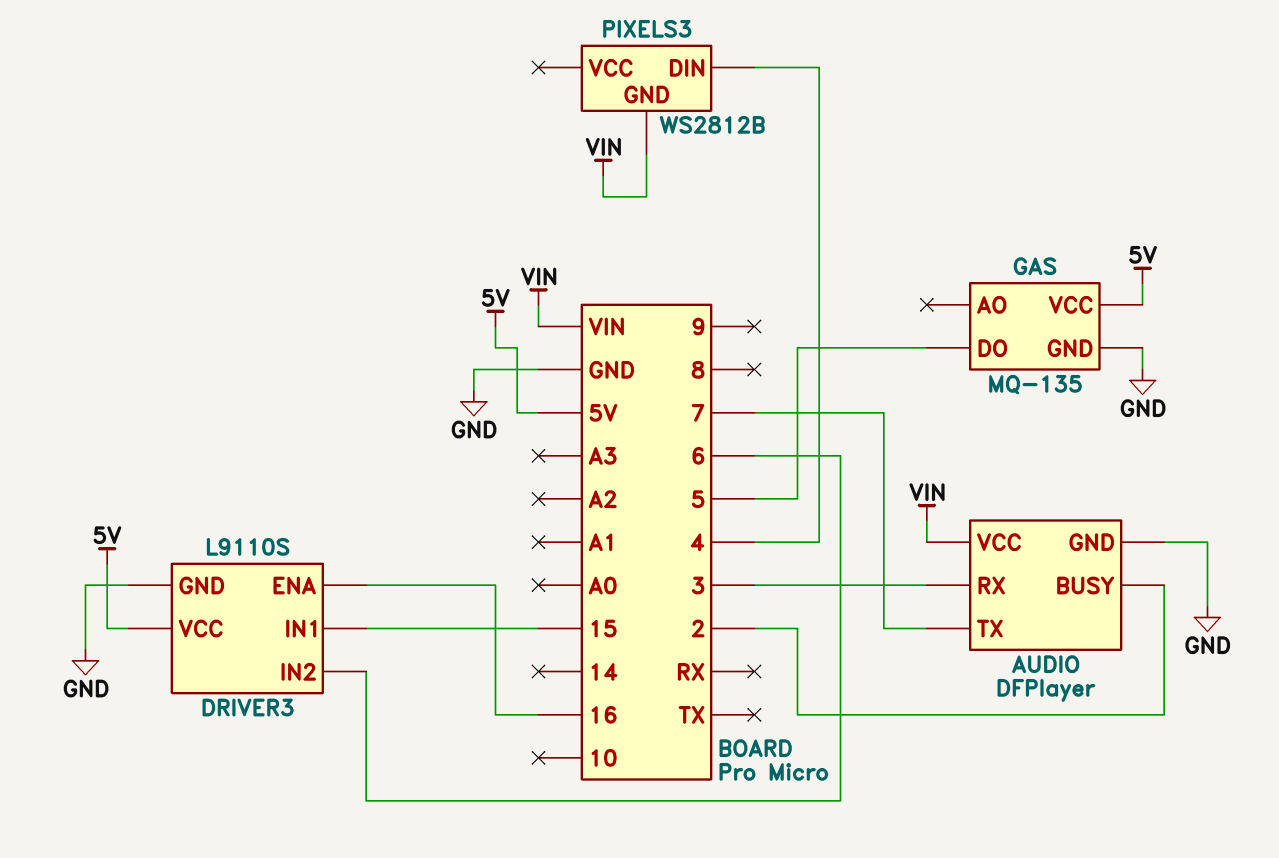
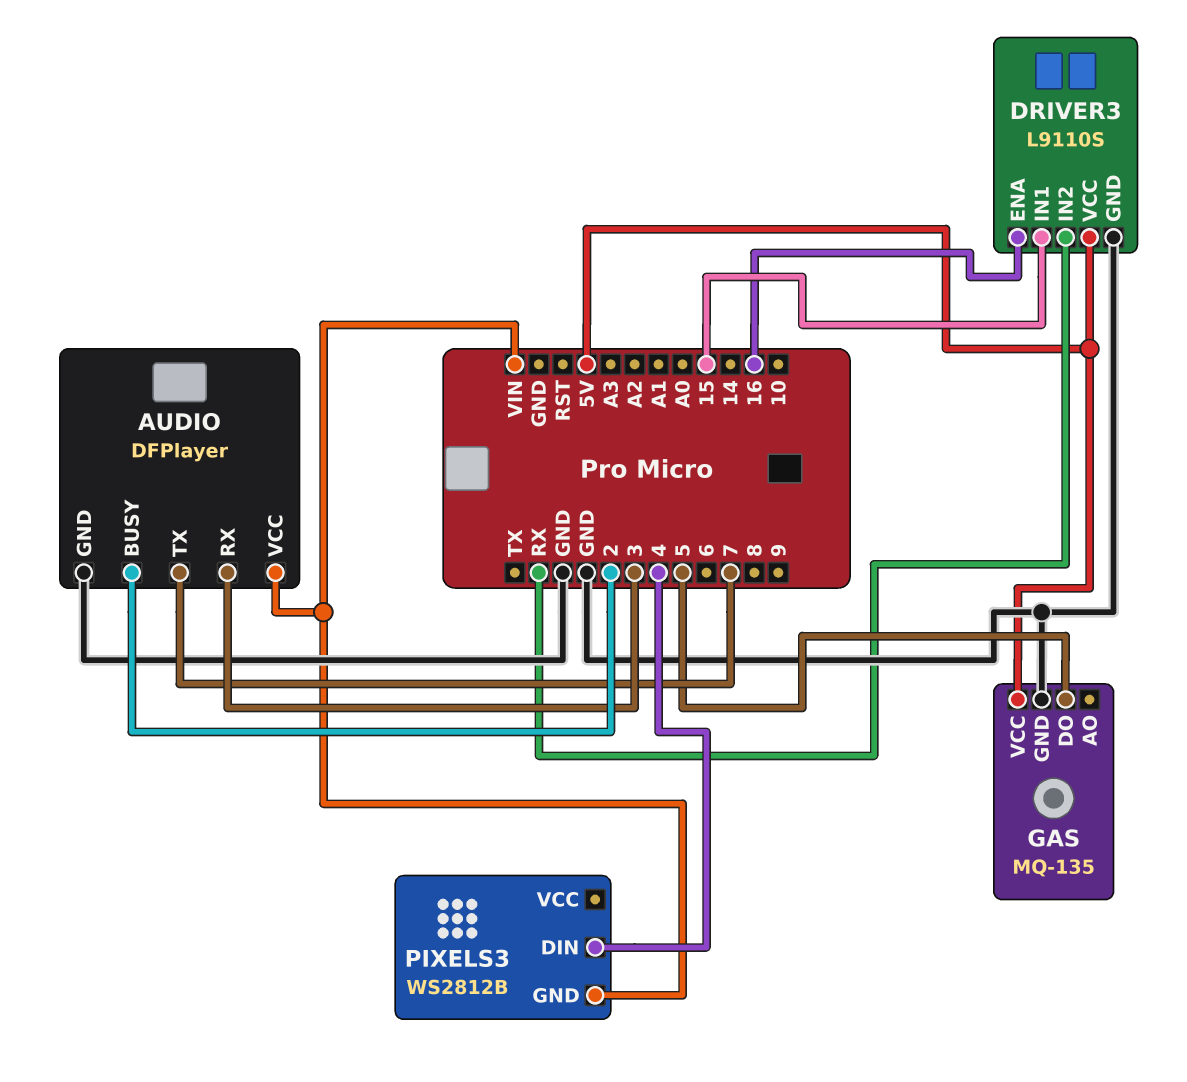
DRIVER3 pin IN2: 6 -> RX

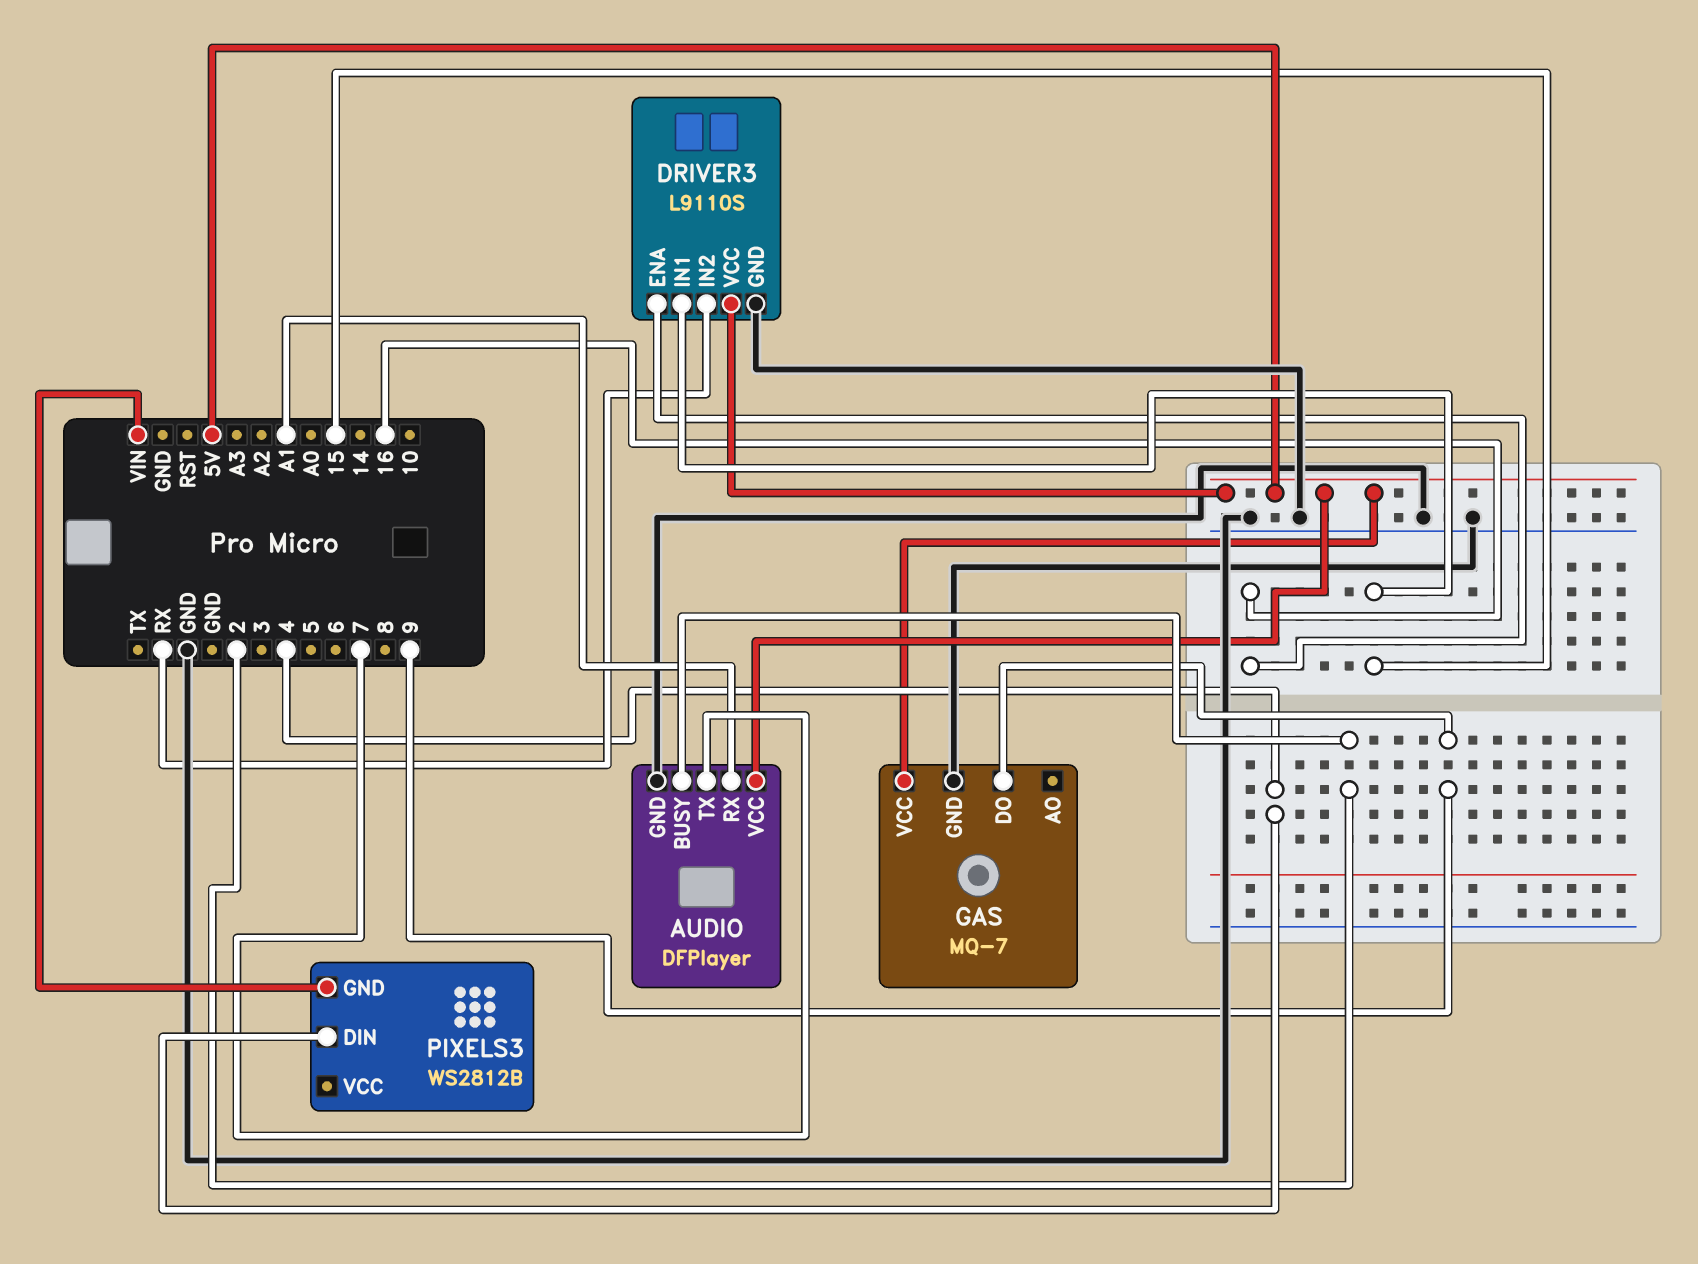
AUDIO pin RX: 3 -> A1
AUDIO pin VCC: VIN -> 5V
GAS: MQ-135 -> MQ-7
GAS pin DO: 5 -> 9

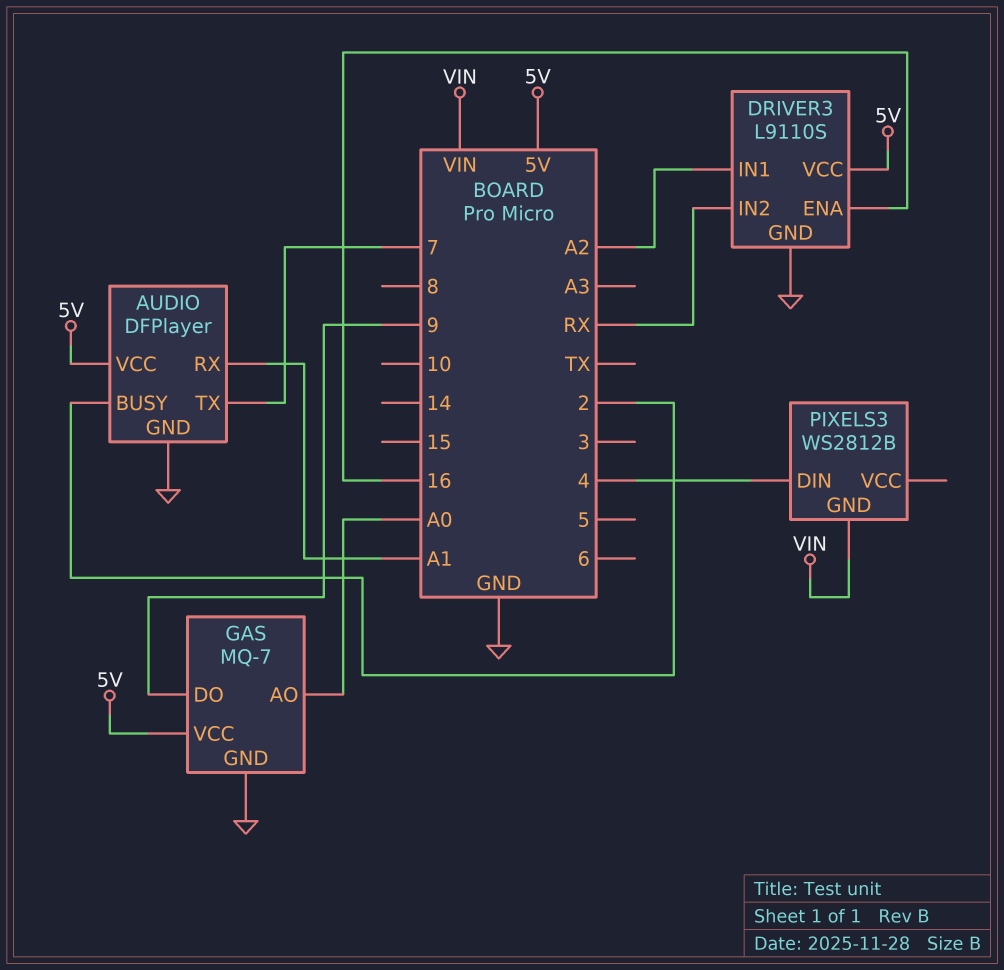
DRIVER3 pin IN1: 15 -> A2
GAS pin AO: none -> A0

